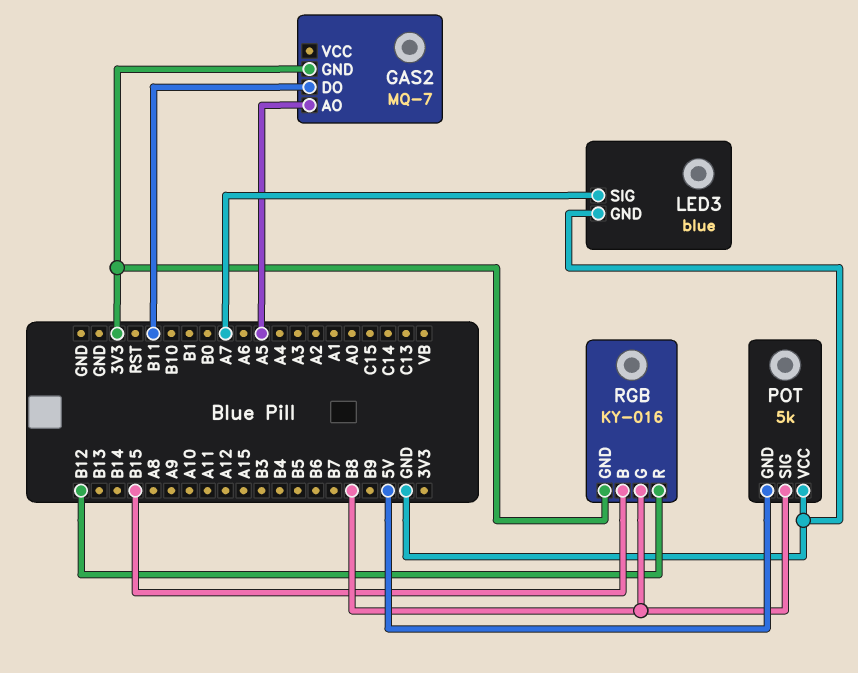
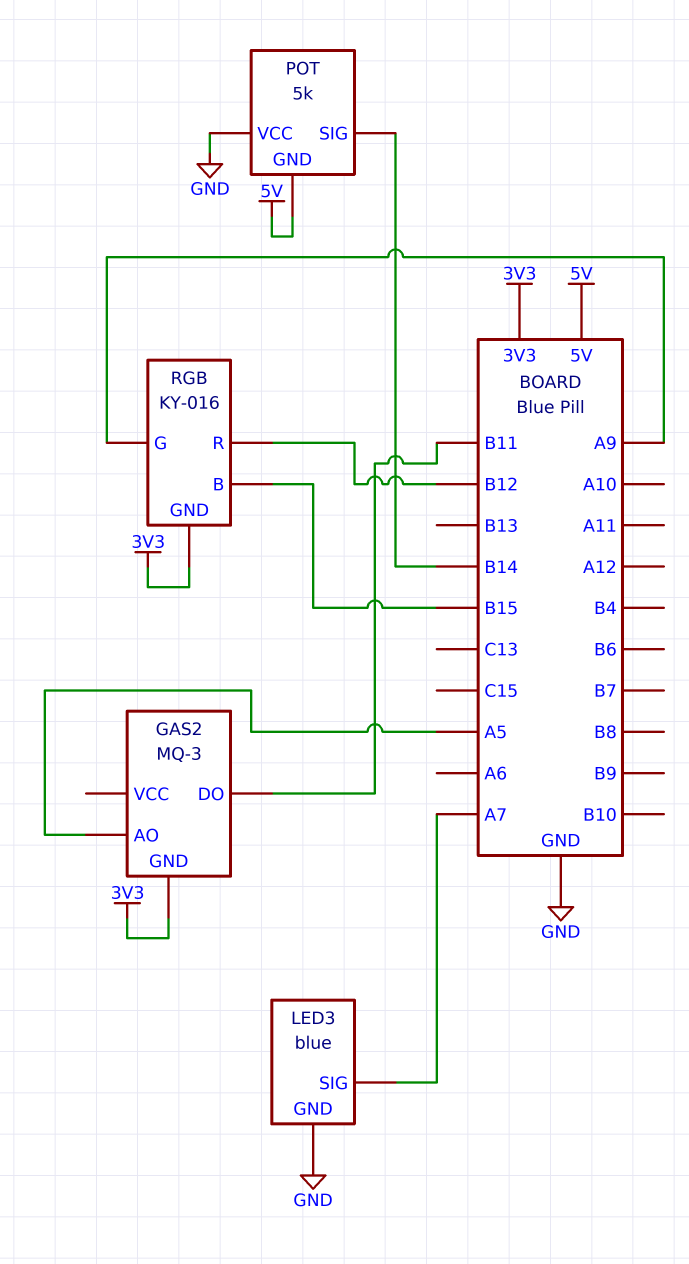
GAS2: MQ-7 -> MQ-3
POT pin SIG: B8 -> B14
RGB pin G: B8 -> A9

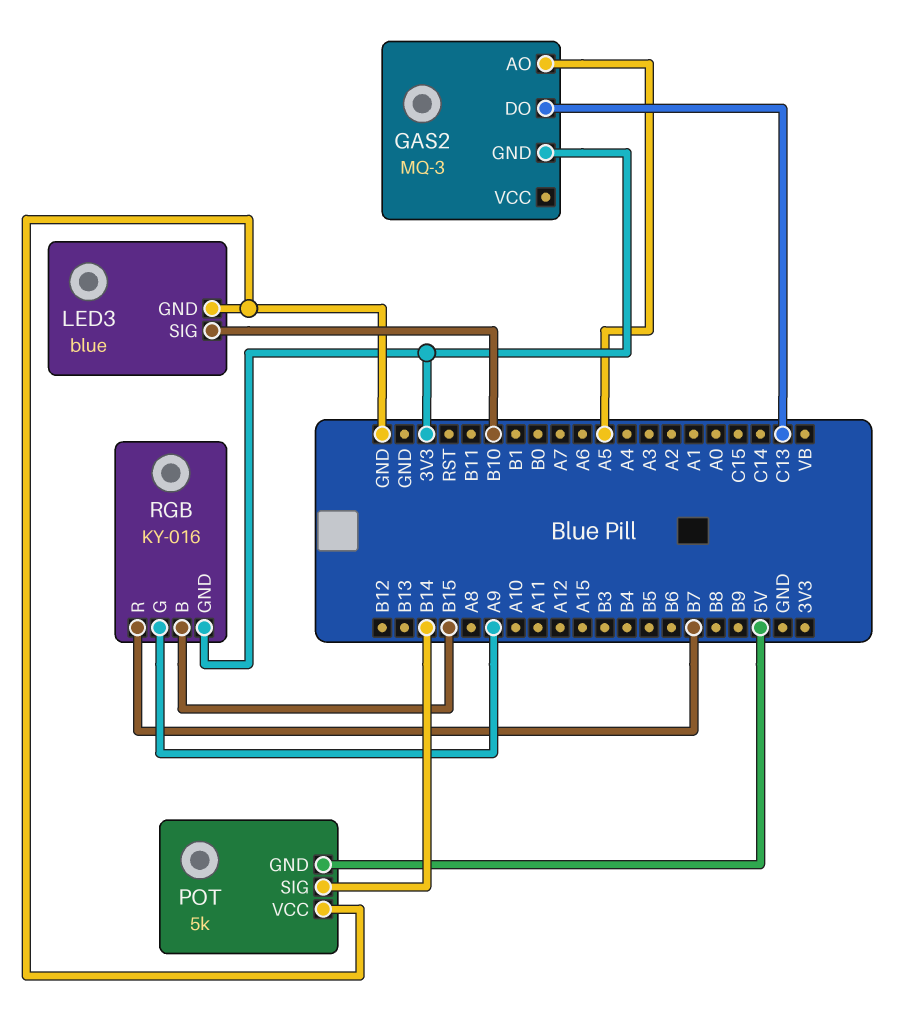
GAS2 pin DO: B11 -> C13
LED3 pin SIG: A7 -> B10
RGB pin R: B12 -> B7

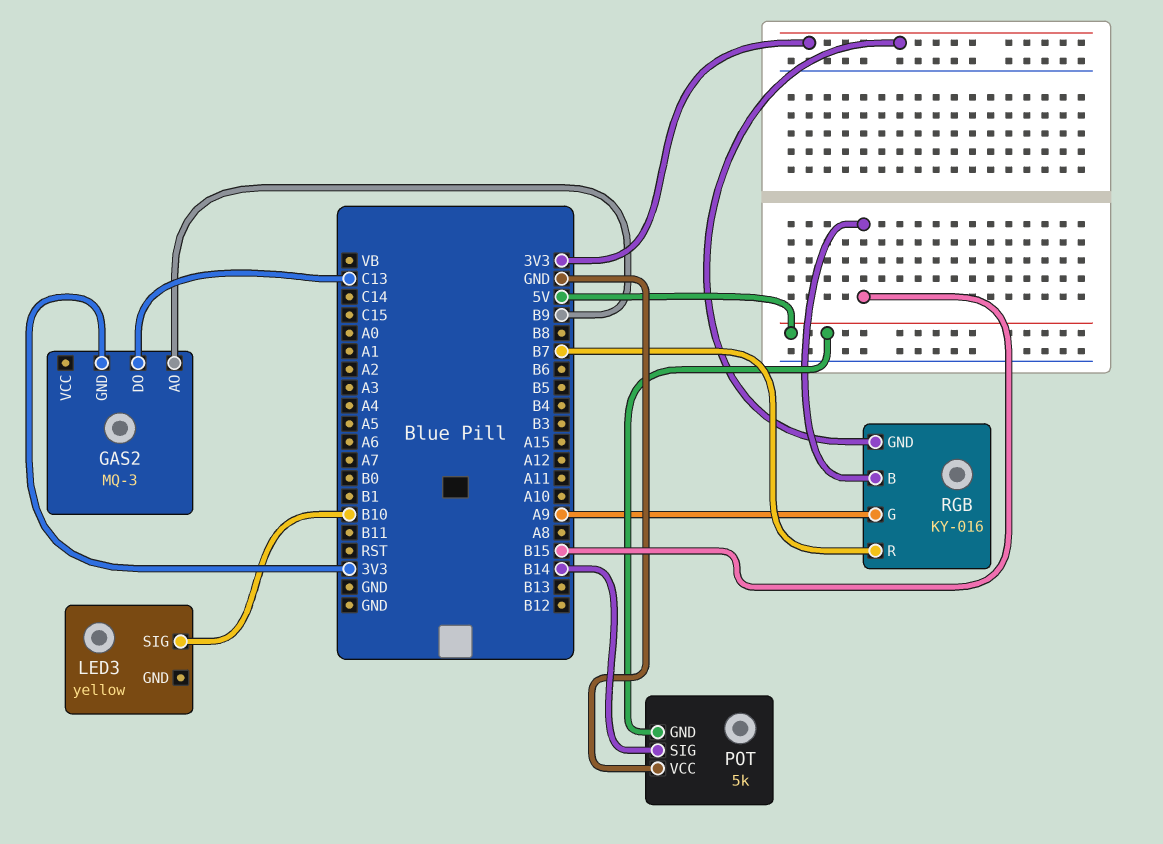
GAS2 pin AO: A5 -> B9
LED3: blue -> yellow
LED3 pin GND: GND -> none

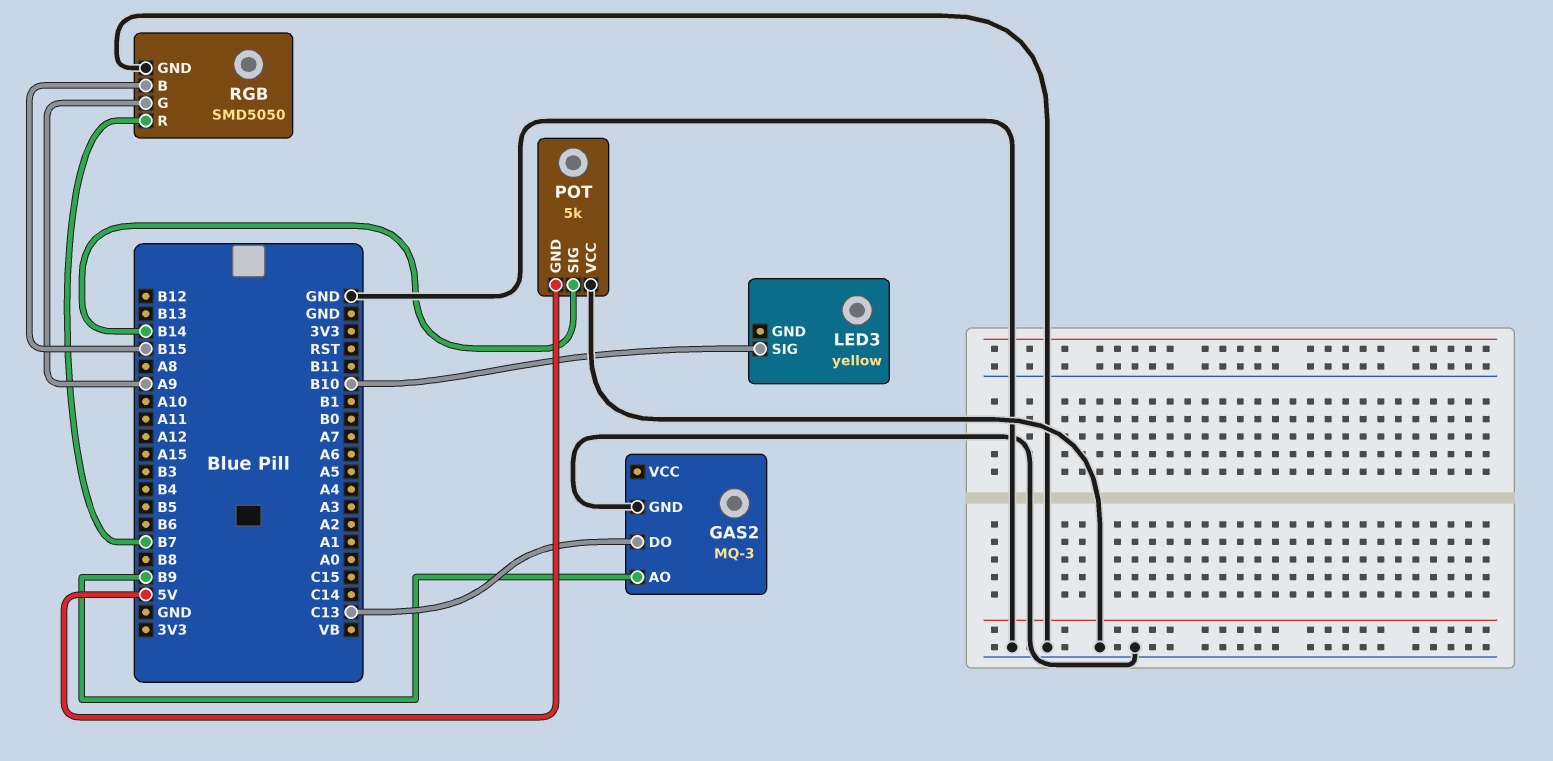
GAS2 pin GND: 3V3 -> GND
RGB: KY-016 -> SMD5050
RGB pin GND: 3V3 -> GND

